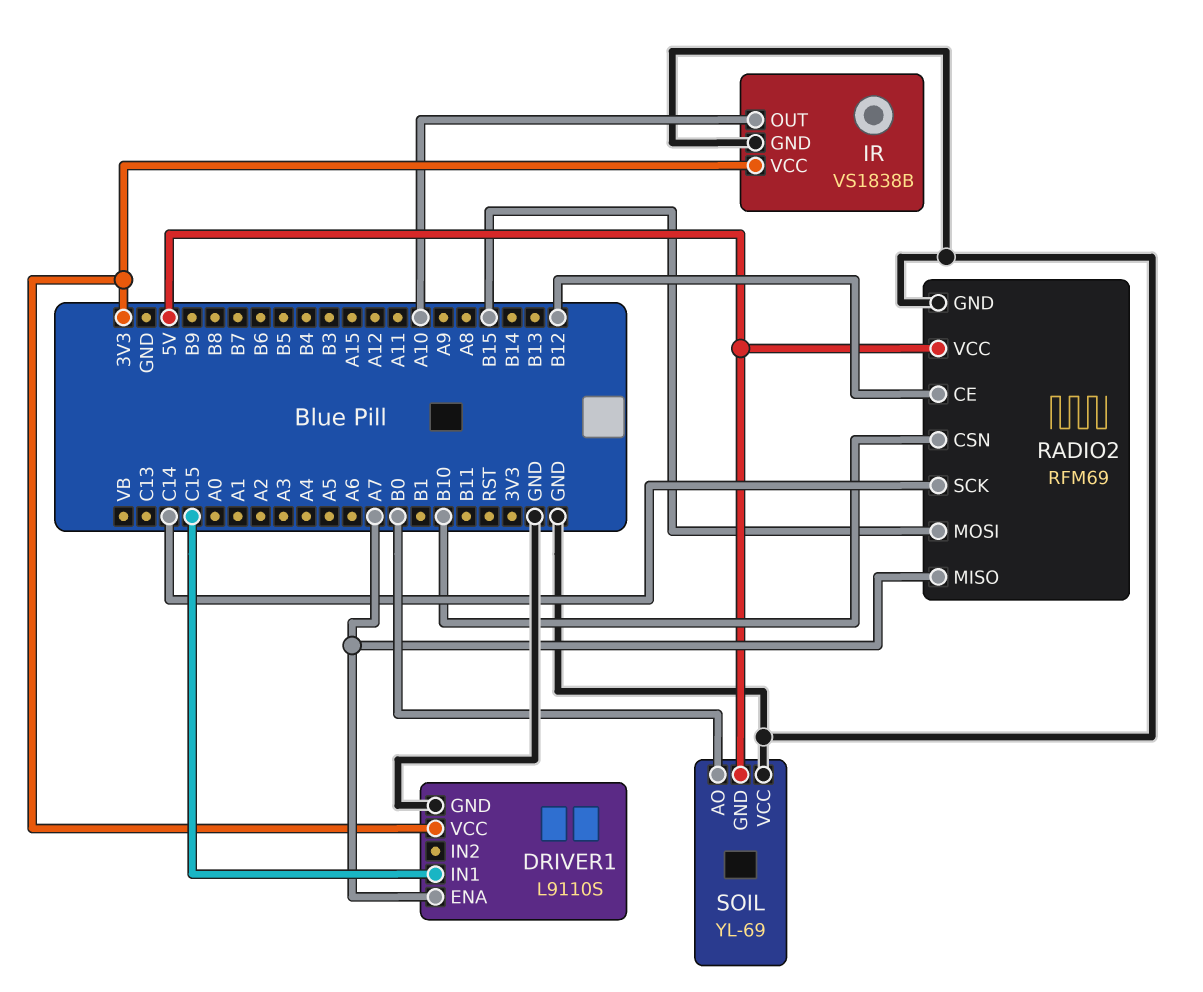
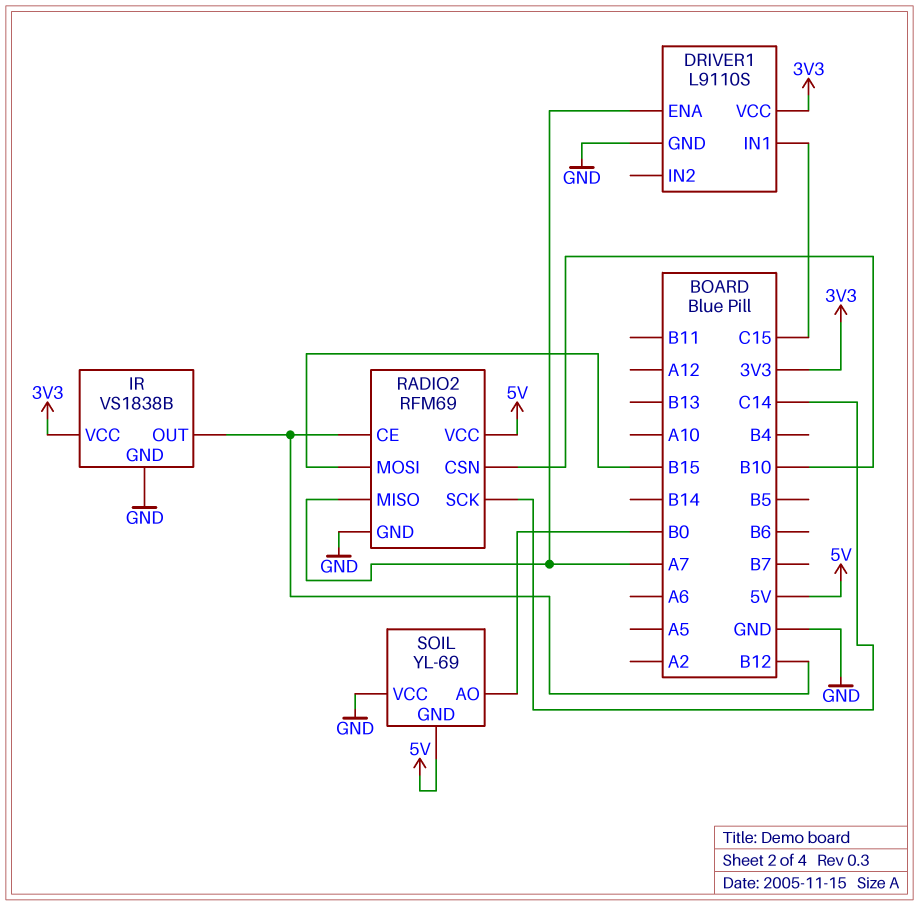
IR pin OUT: A10 -> B12

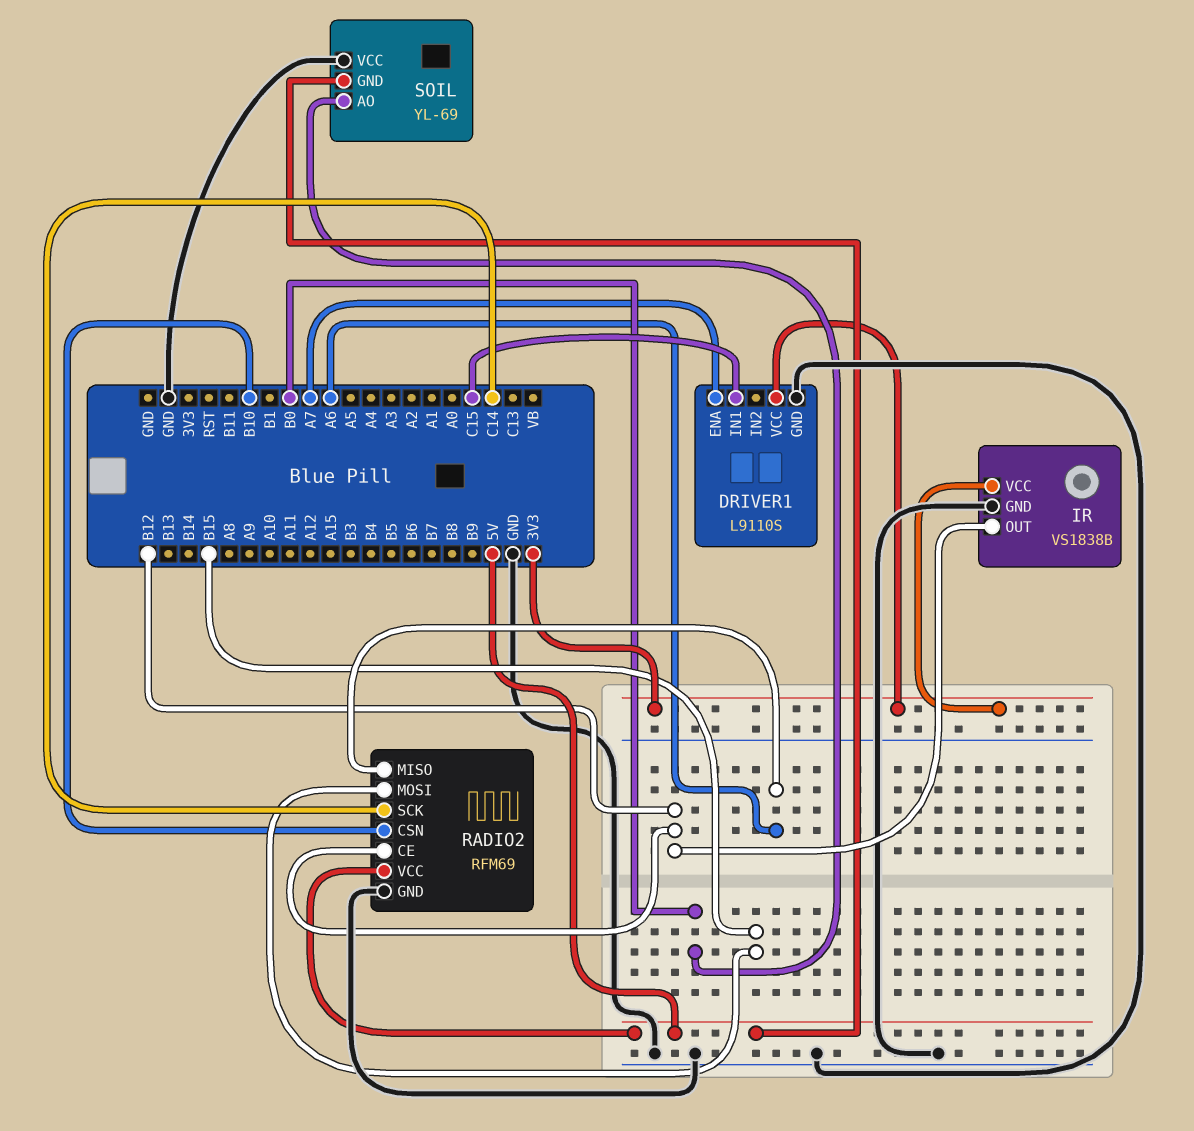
RADIO2 pin MISO: A7 -> A6

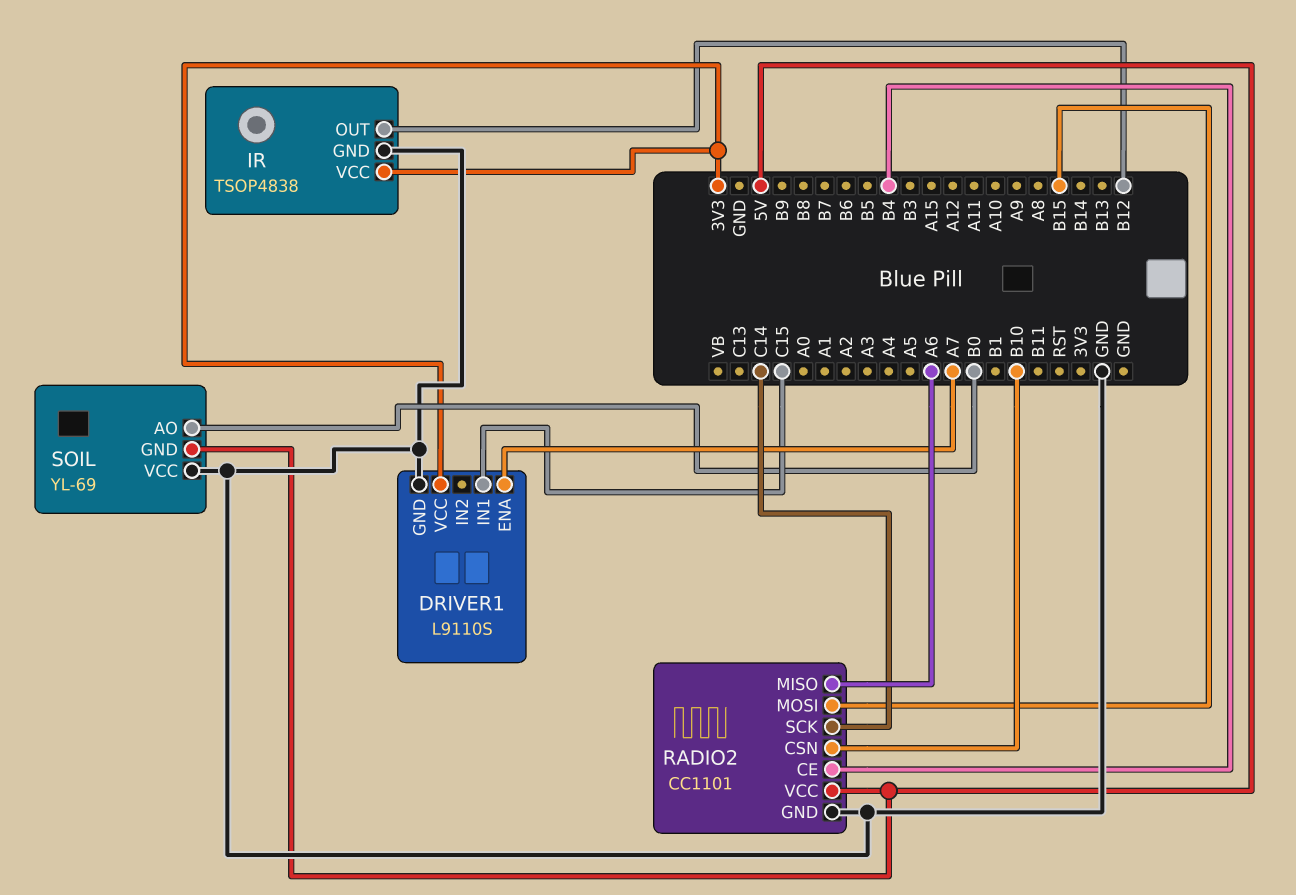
IR: VS1838B -> TSOP4838
RADIO2: RFM69 -> CC1101
RADIO2 pin CE: B12 -> B4

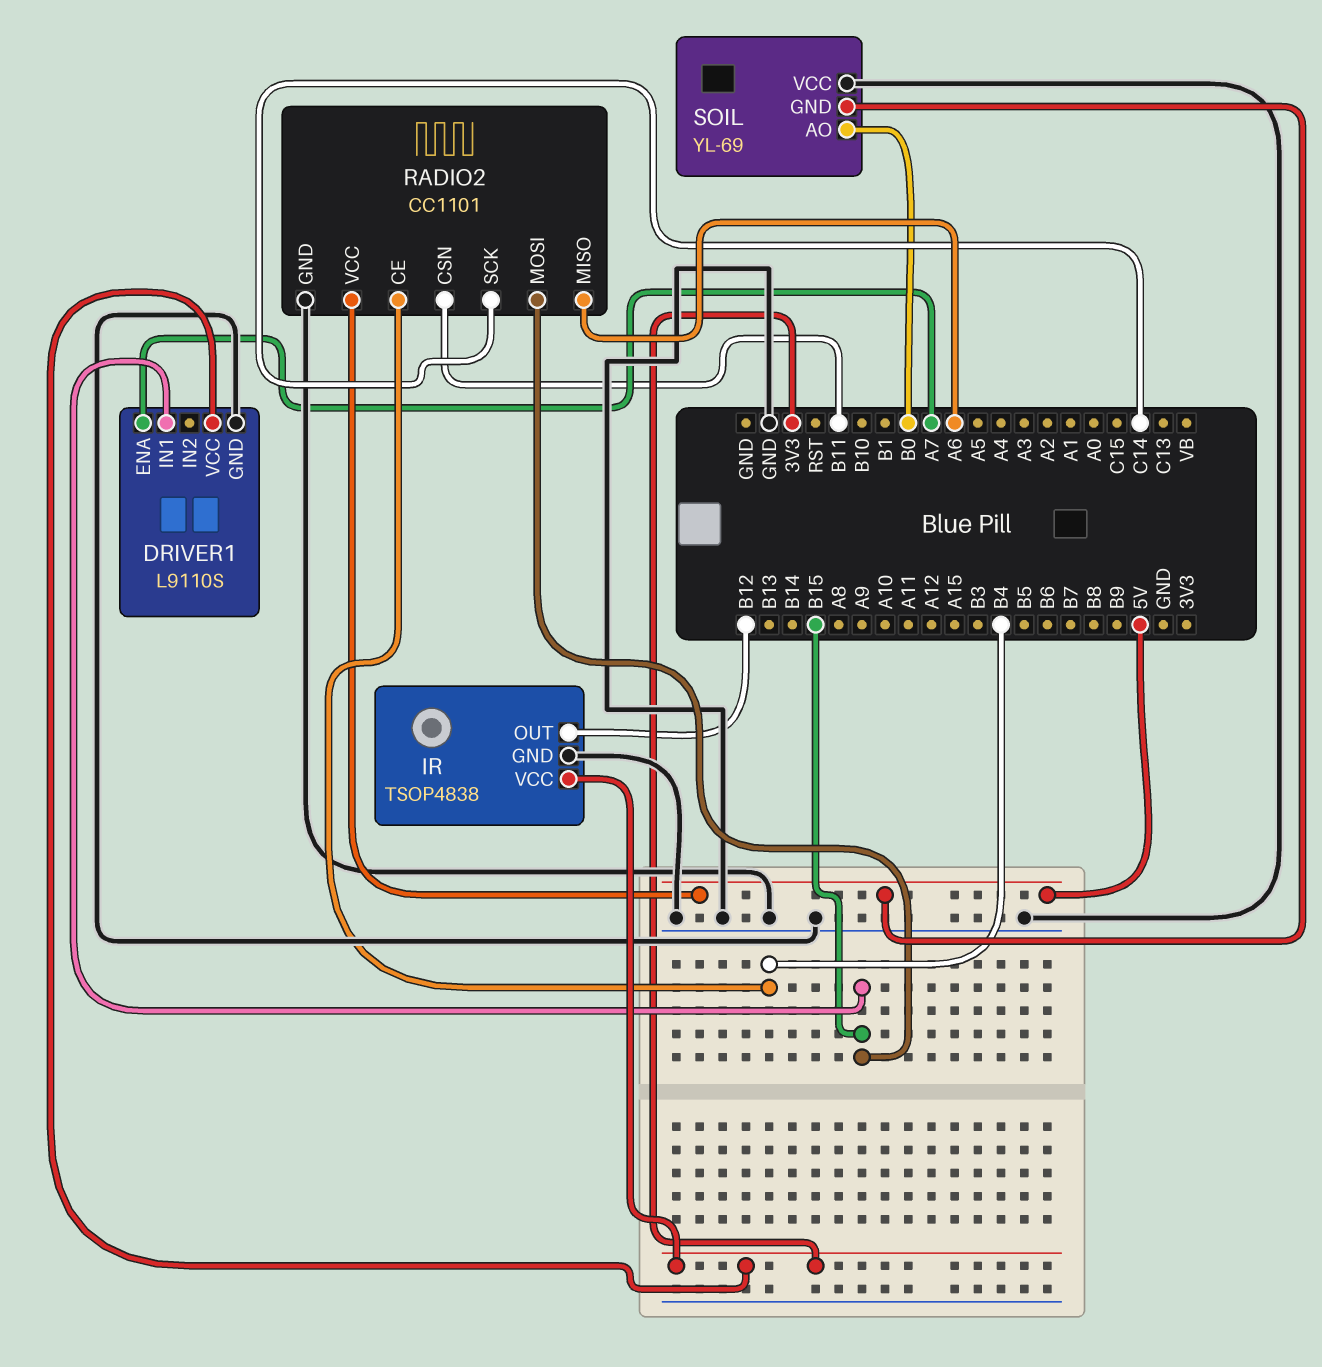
DRIVER1 pin IN1: C15 -> B15
RADIO2 pin CSN: B10 -> B11

